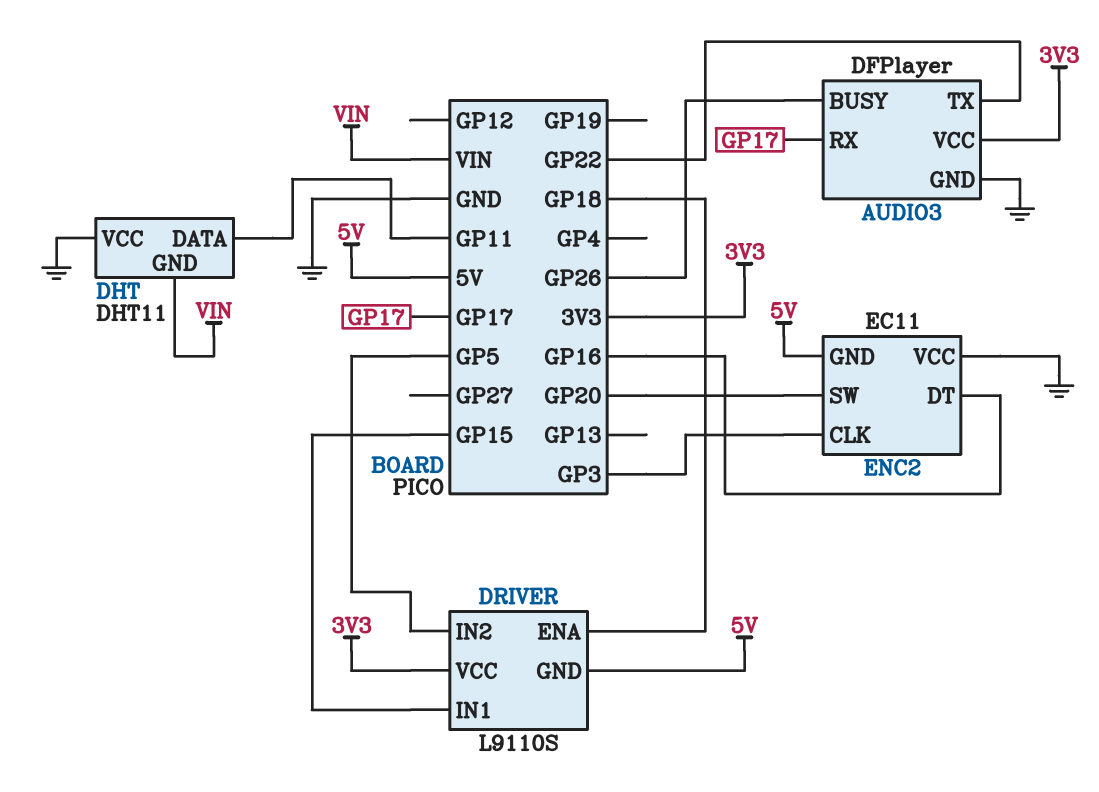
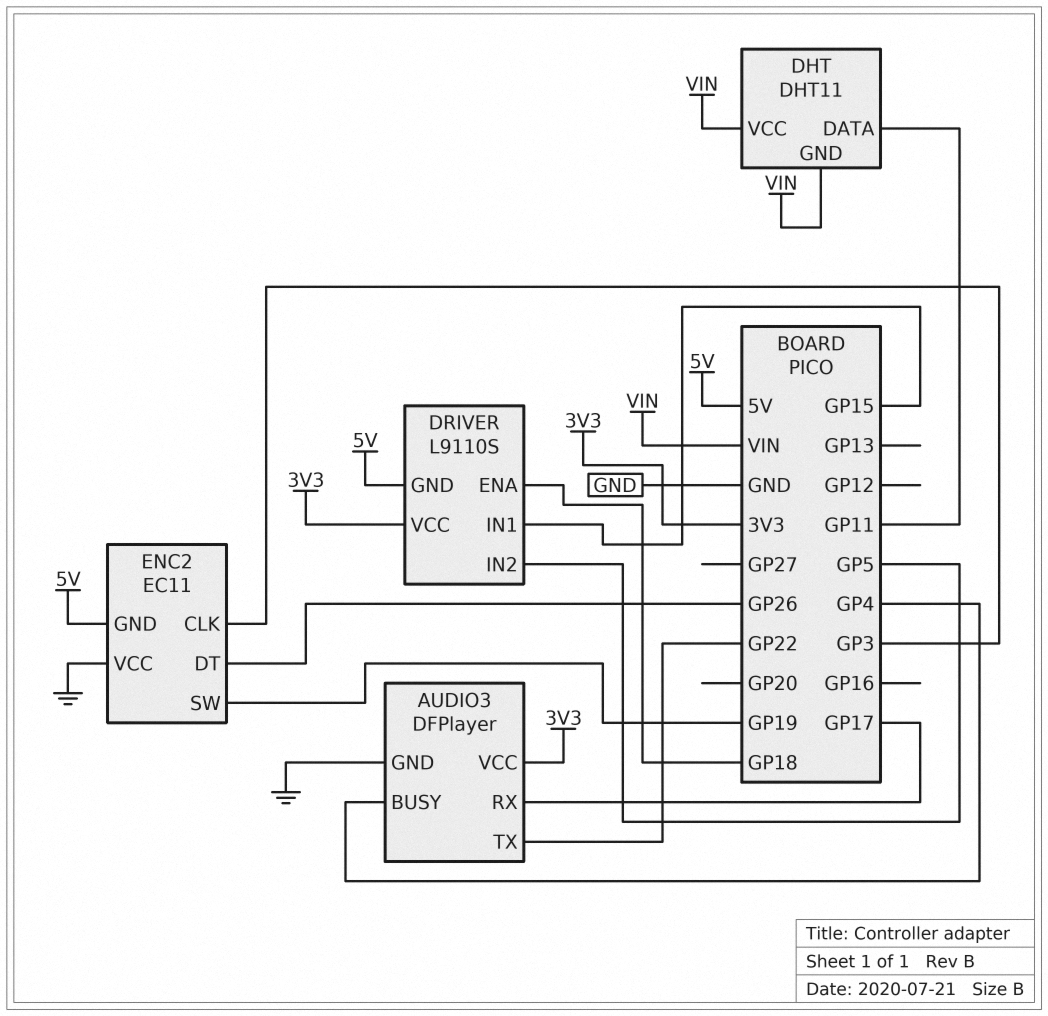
AUDIO3 pin BUSY: GP26 -> GP4
DHT pin VCC: GND -> VIN
ENC2 pin DT: GP16 -> GP26
ENC2 pin SW: GP20 -> GP19

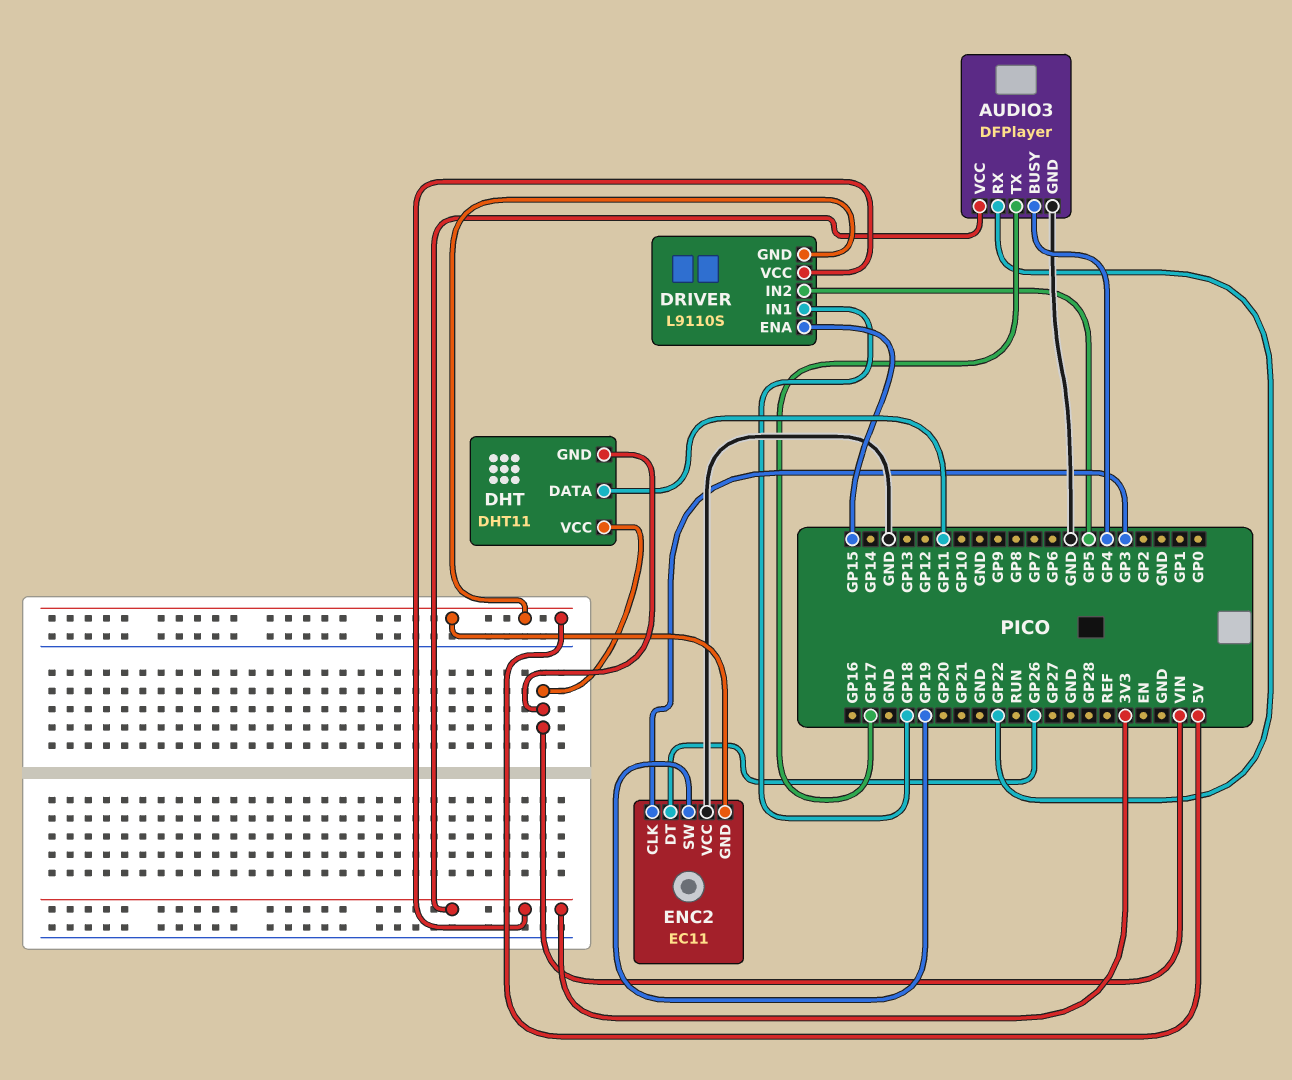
AUDIO3 pin RX: GP17 -> GP22
AUDIO3 pin TX: GP22 -> GP17
DRIVER pin ENA: GP18 -> GP15
DRIVER pin IN1: GP15 -> GP18

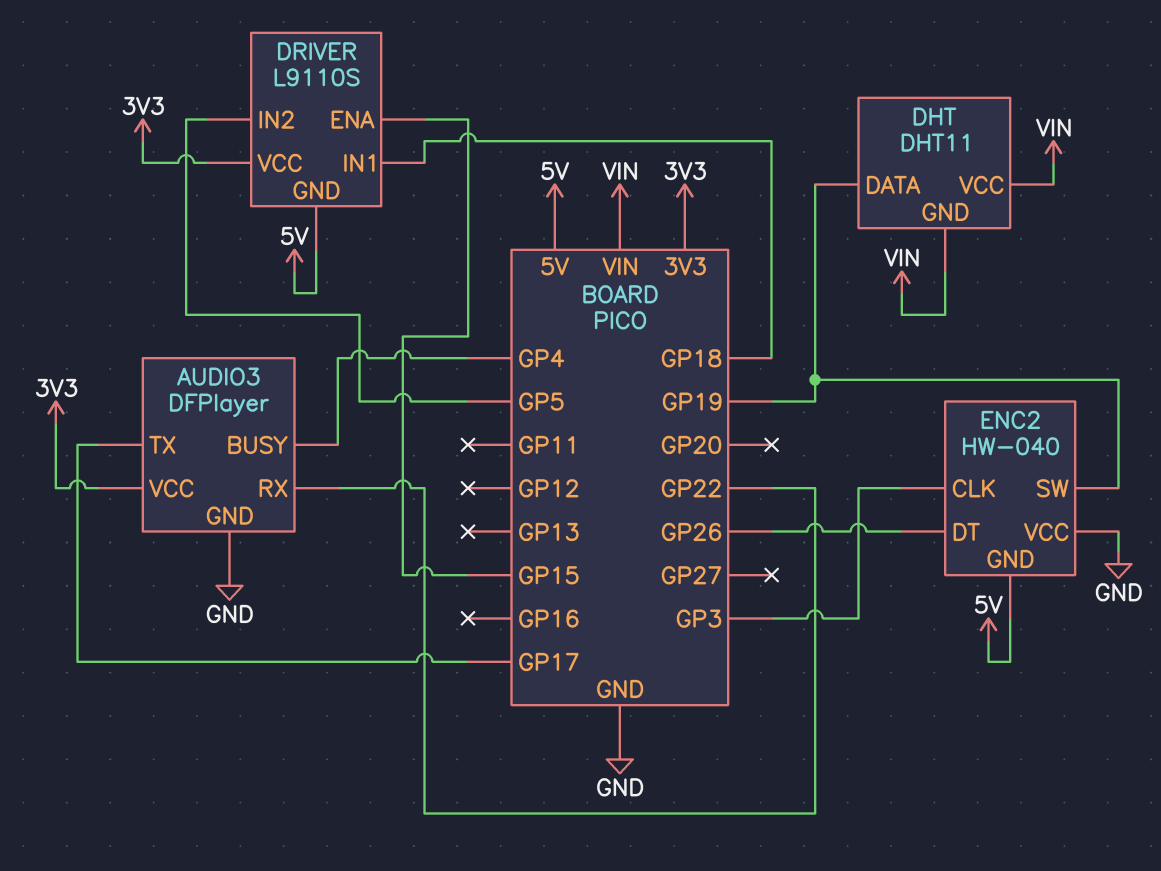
DHT pin DATA: GP11 -> GP19
ENC2: EC11 -> HW-040

